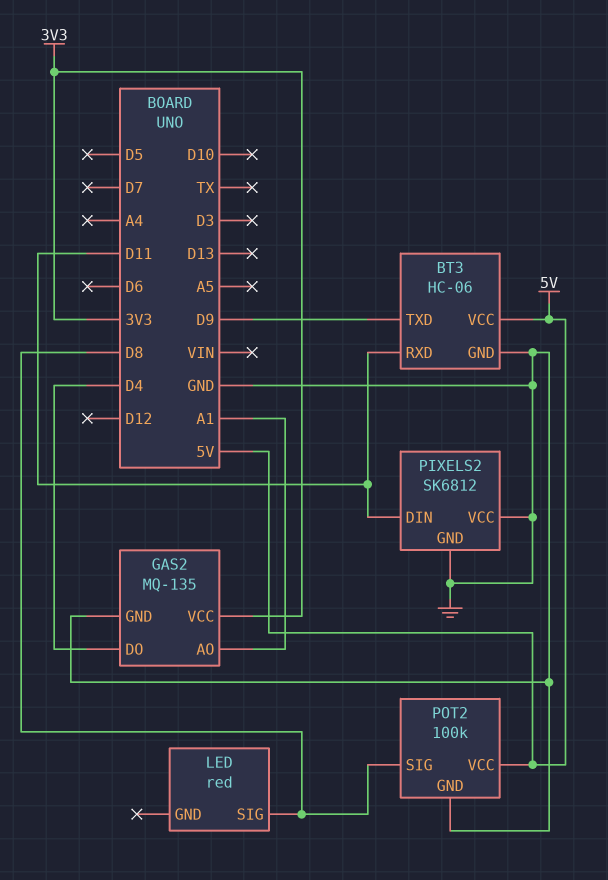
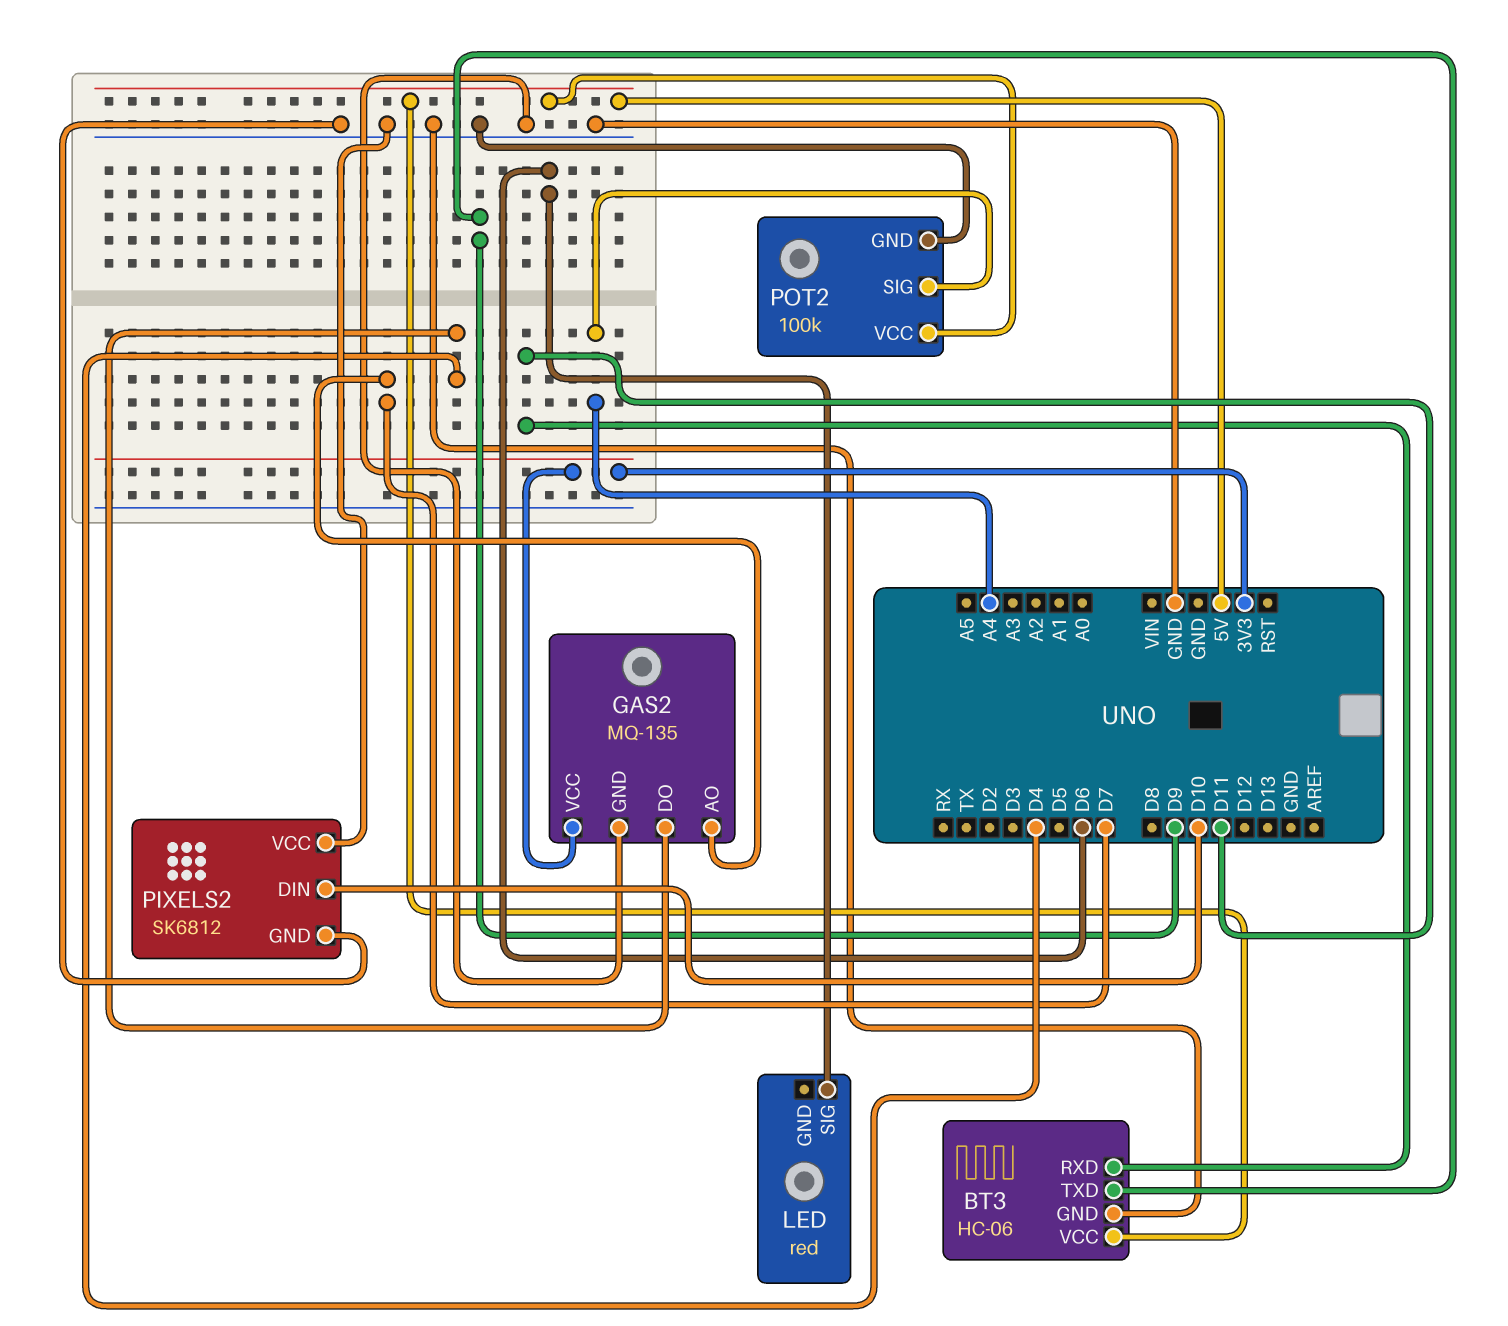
GAS2 pin AO: A1 -> D7
LED pin SIG: D8 -> D6
PIXELS2 pin DIN: D11 -> D10
POT2 pin SIG: D8 -> A4

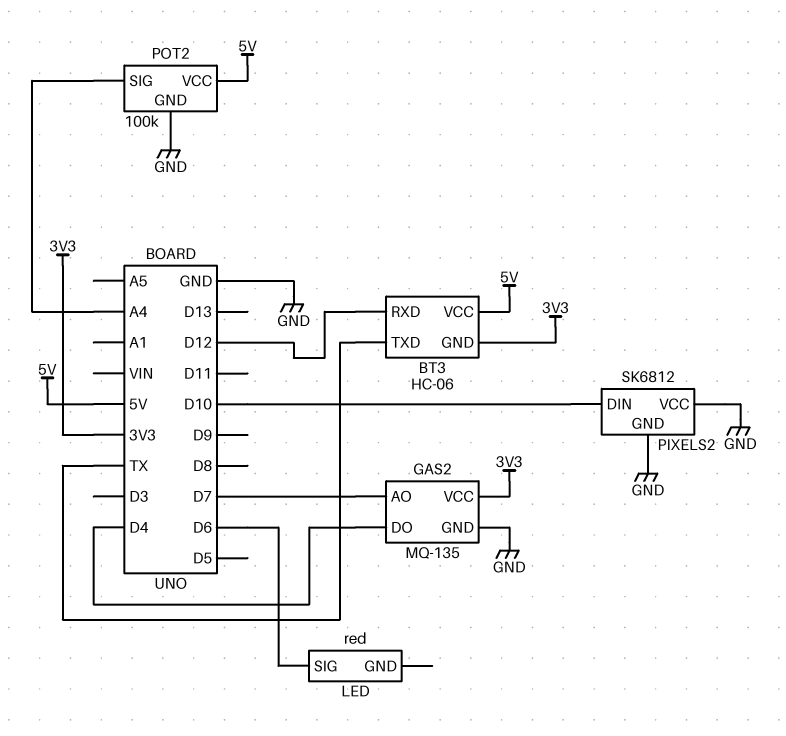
BT3 pin GND: GND -> 3V3
BT3 pin RXD: D11 -> D12
BT3 pin TXD: D9 -> TX

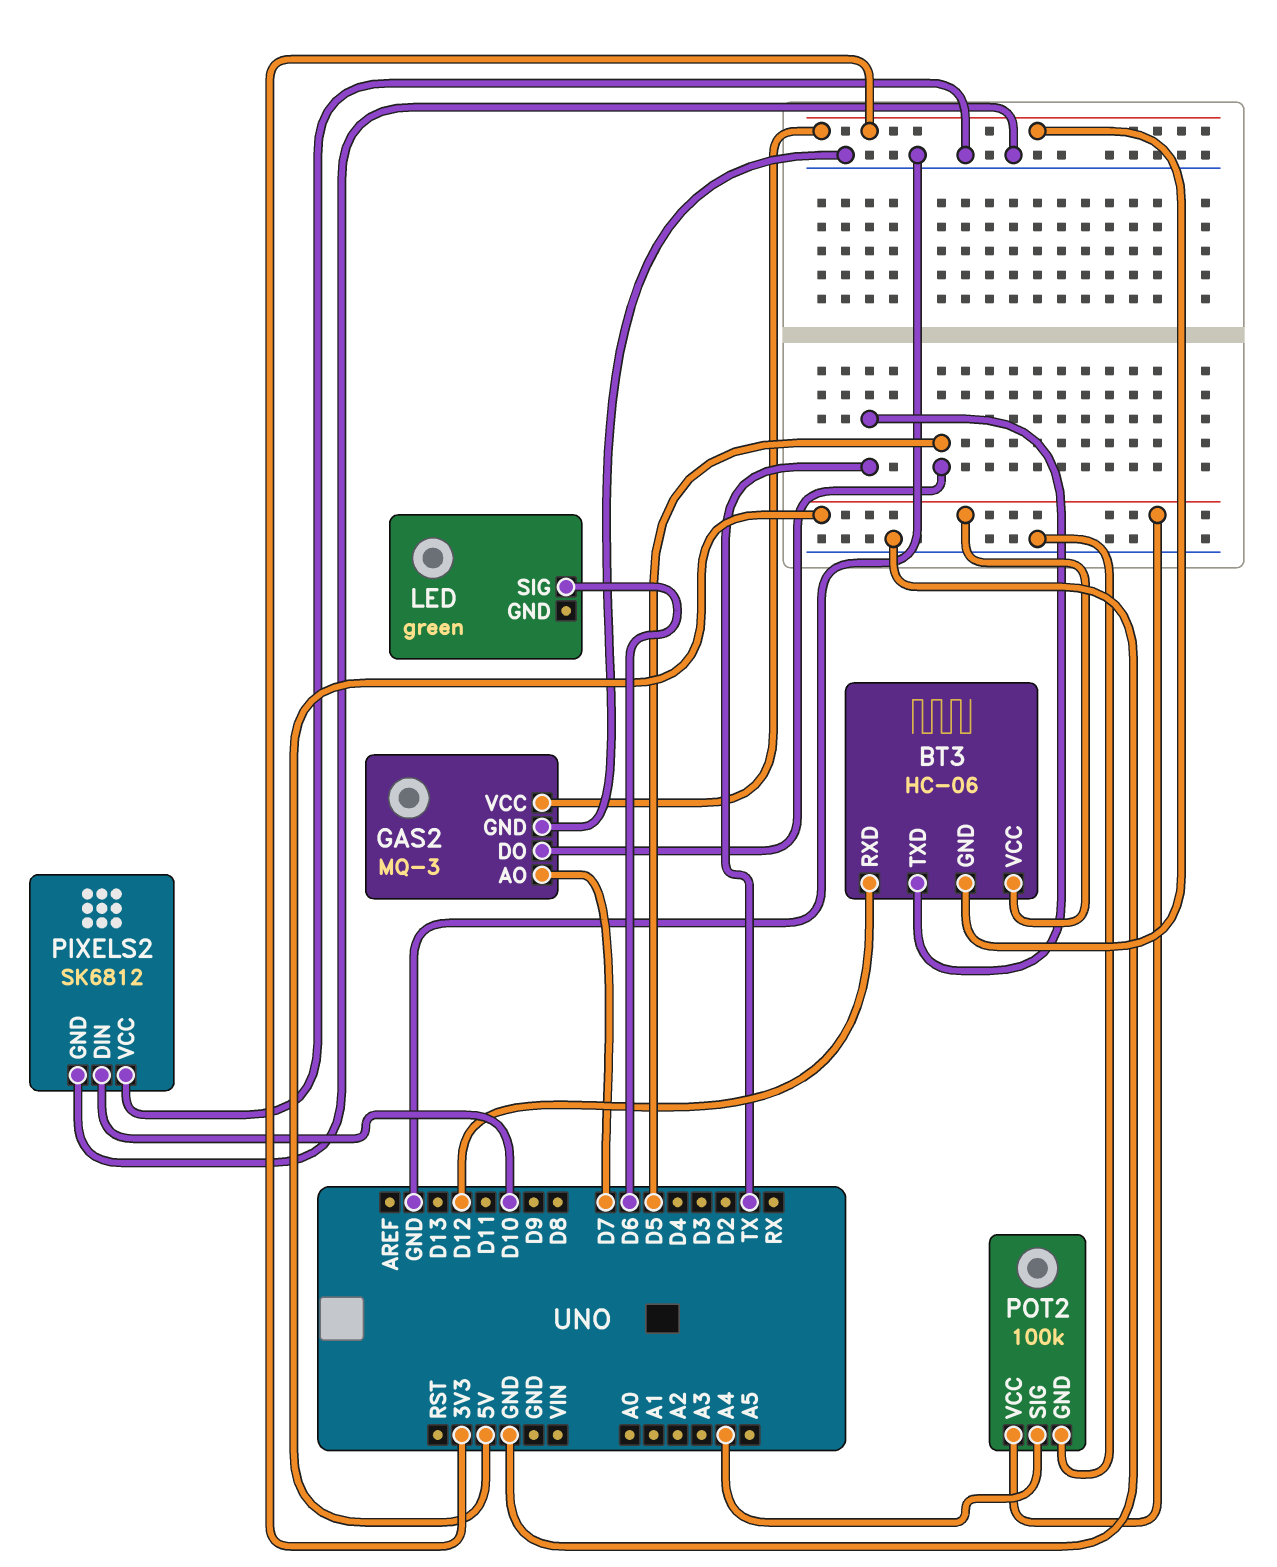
GAS2: MQ-135 -> MQ-3
GAS2 pin DO: D4 -> D5
LED: red -> green

